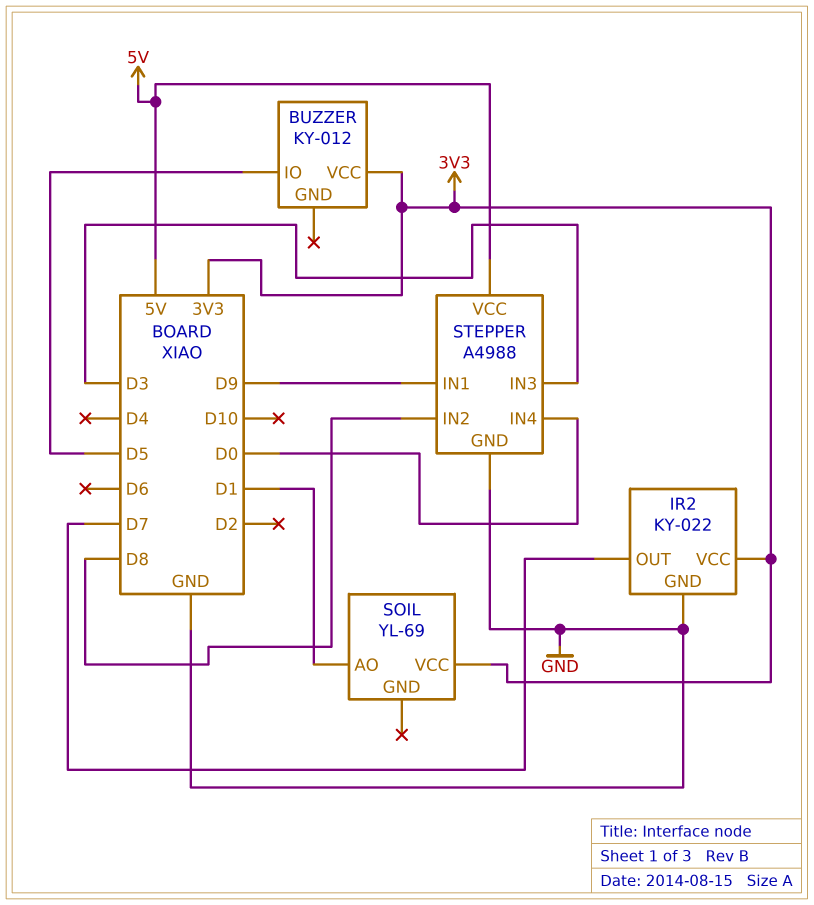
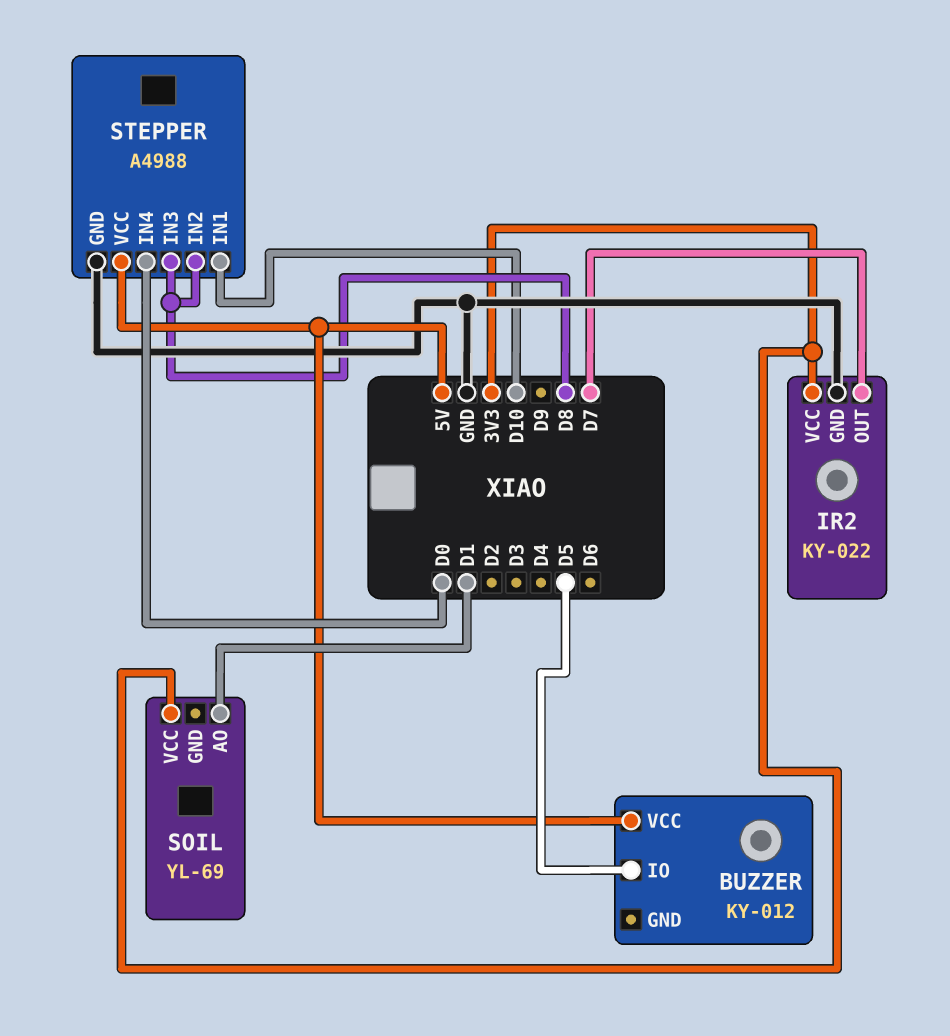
BUZZER pin VCC: 3V3 -> 5V
STEPPER pin IN1: D9 -> D10
STEPPER pin IN3: D3 -> D8

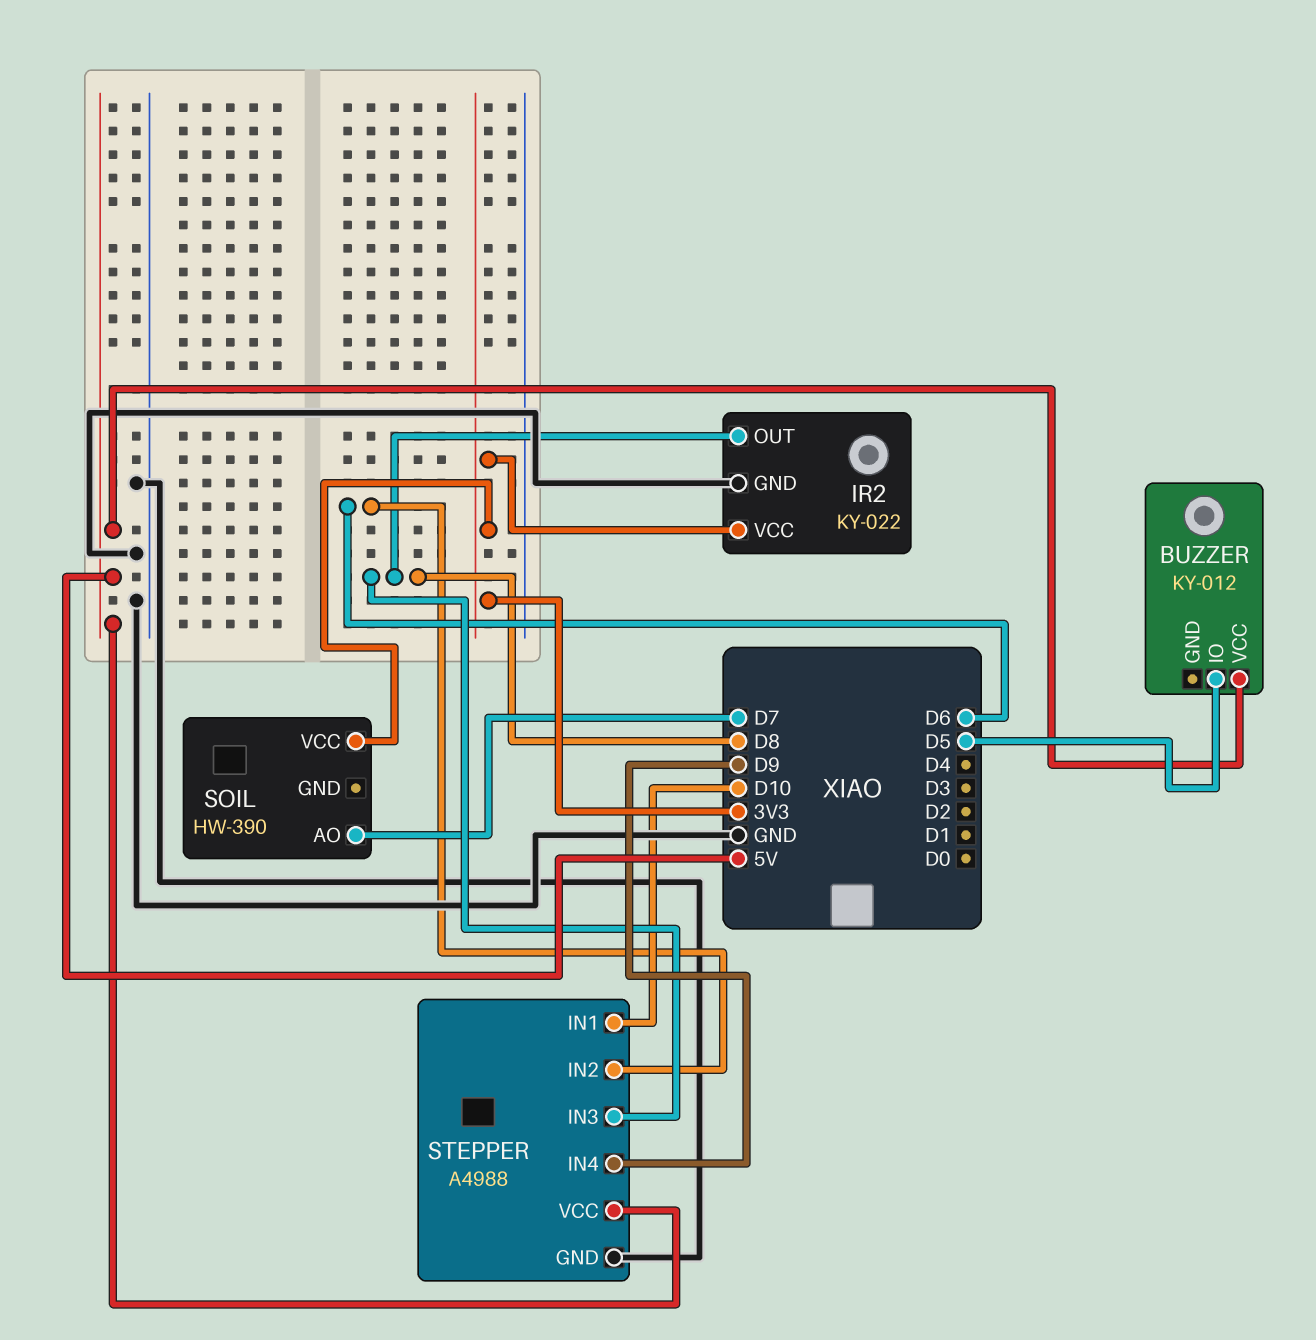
IR2 pin OUT: D7 -> D8
SOIL: YL-69 -> HW-390
SOIL pin AO: D1 -> D7
STEPPER pin IN2: D8 -> D6
STEPPER pin IN4: D0 -> D9

